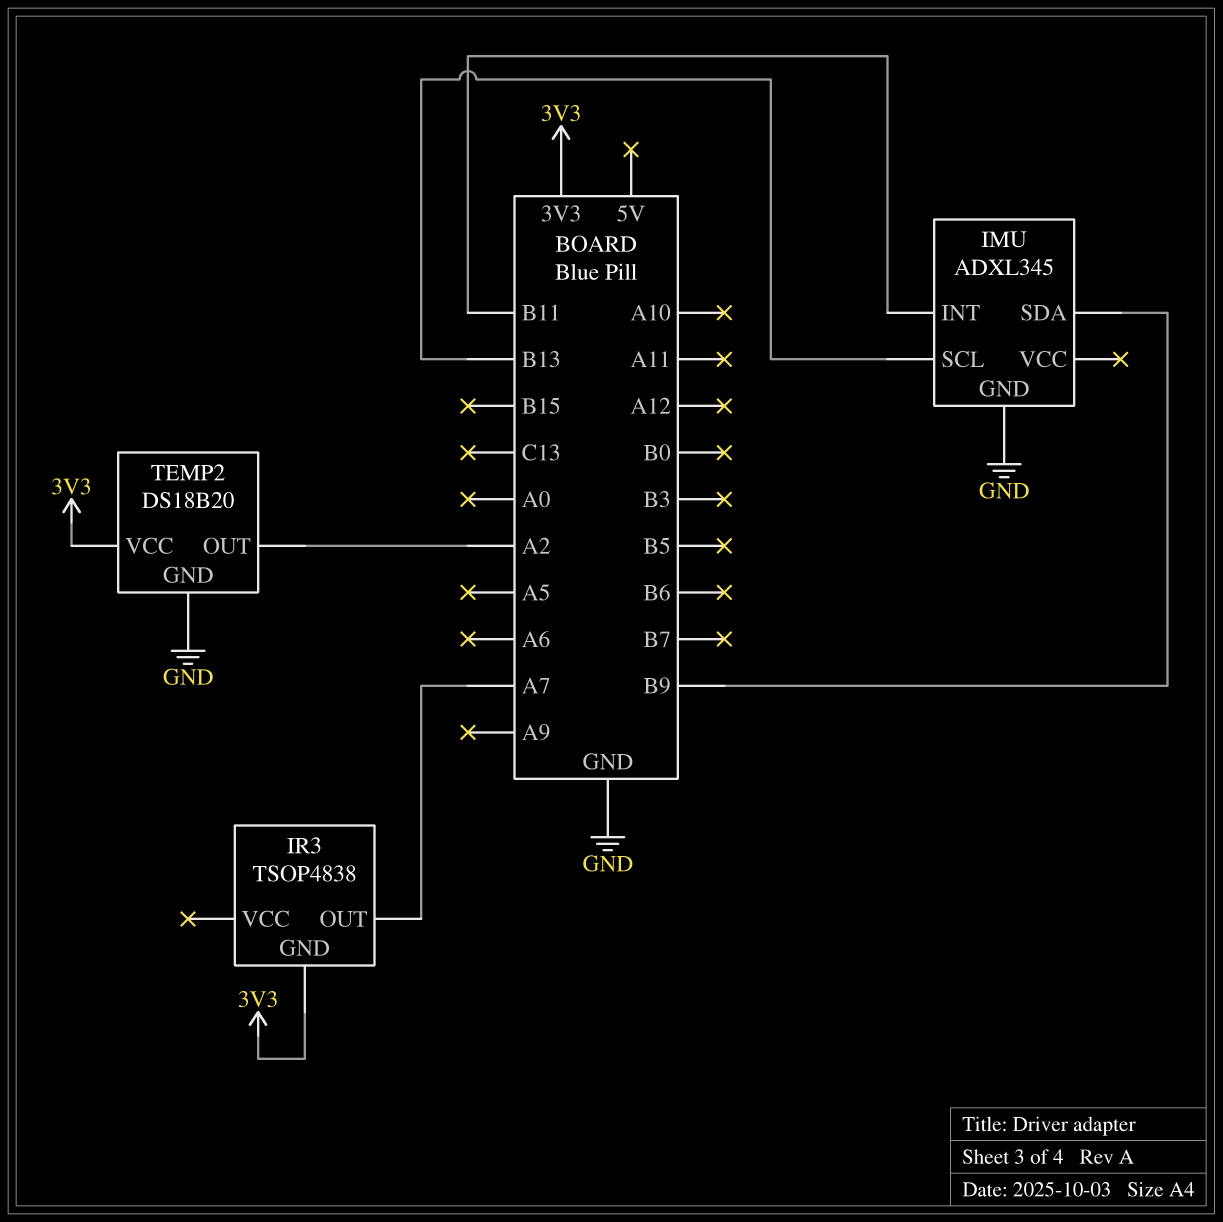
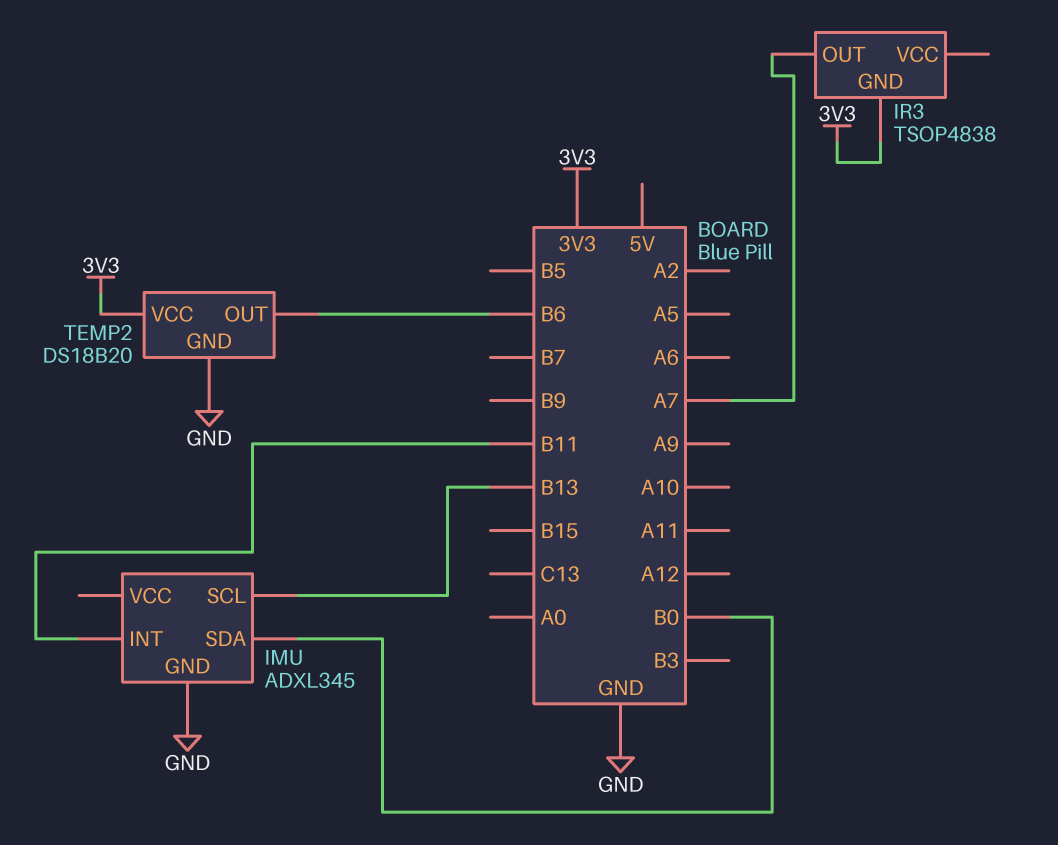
IMU pin SDA: B9 -> B0
TEMP2 pin OUT: A2 -> B6

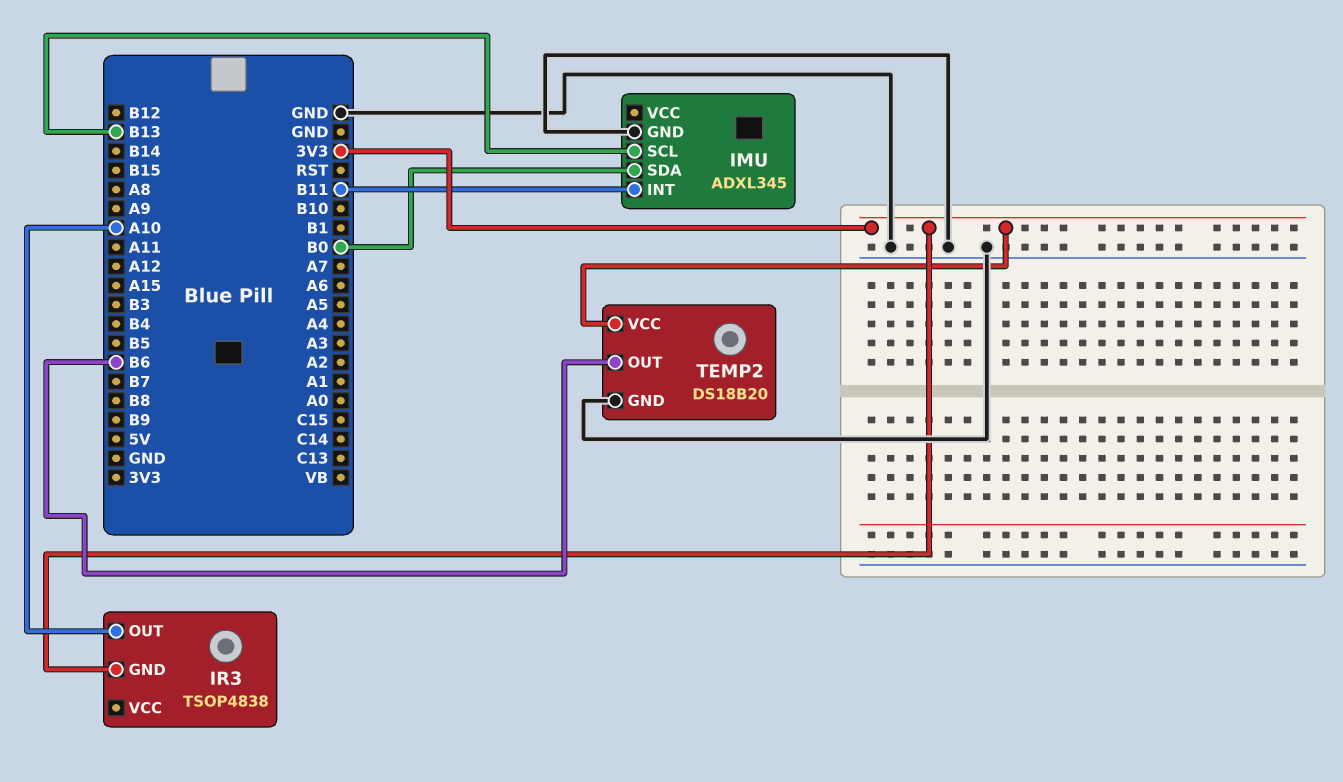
IR3 pin OUT: A7 -> A10

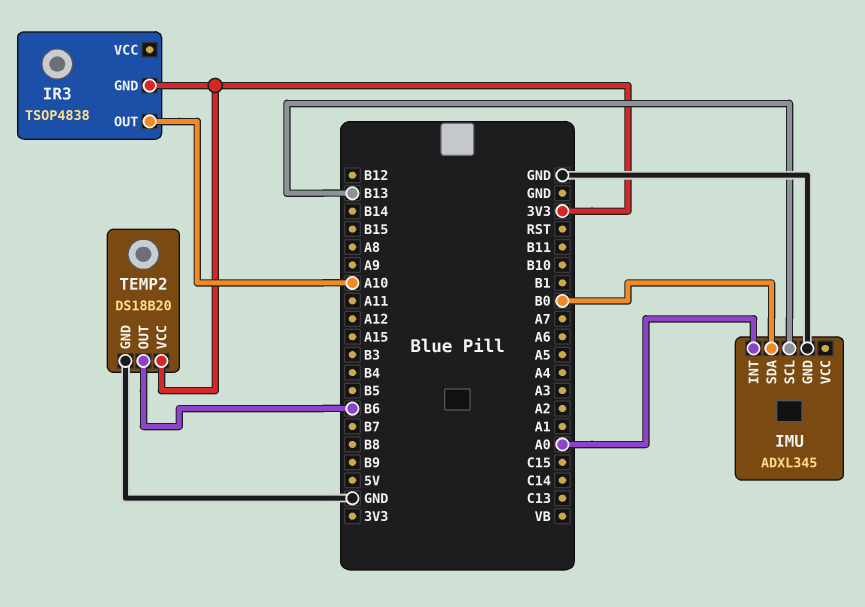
IMU pin INT: B11 -> A0

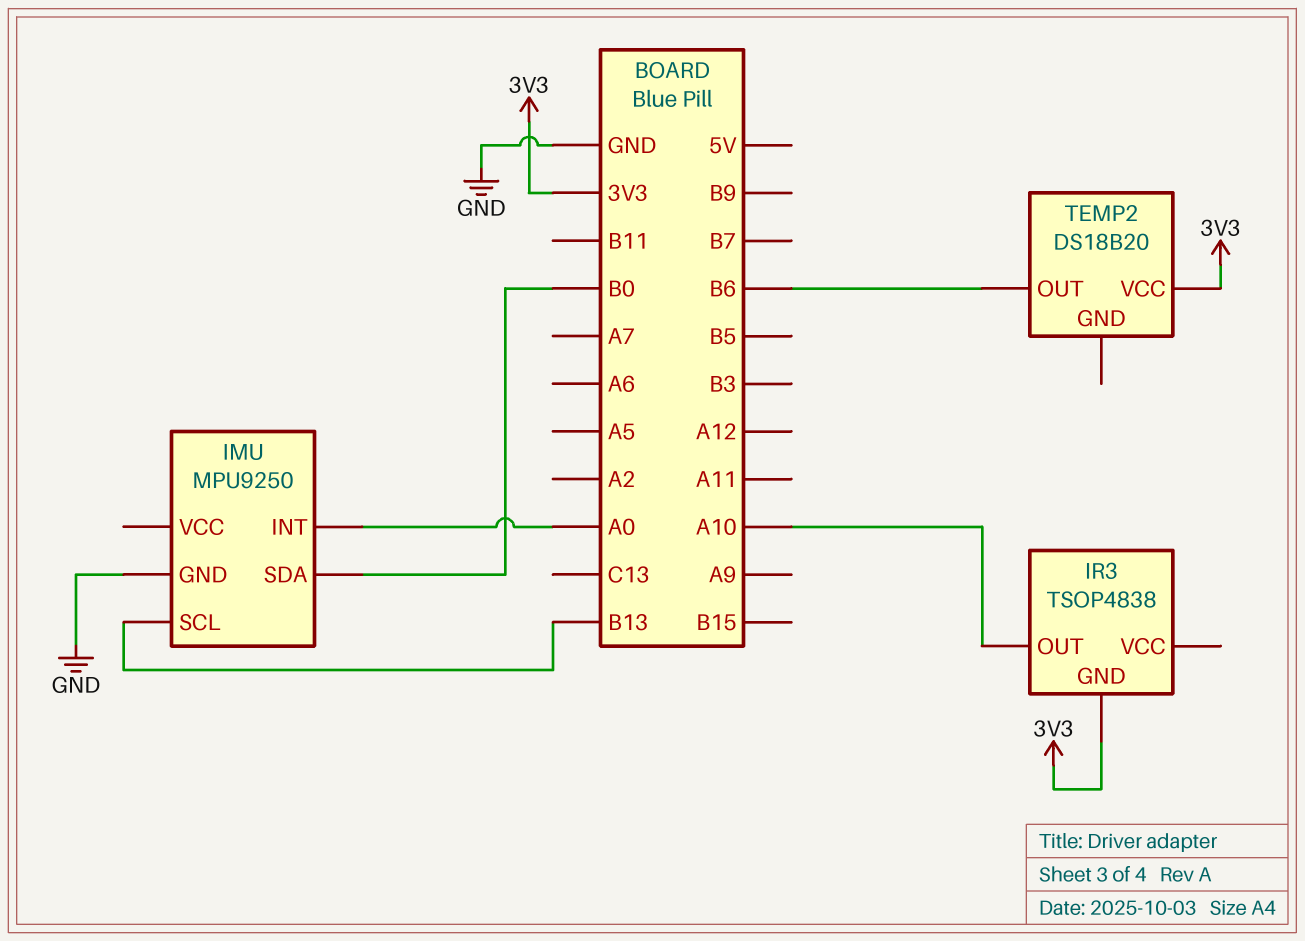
IMU: ADXL345 -> MPU9250
TEMP2 pin GND: GND -> none

